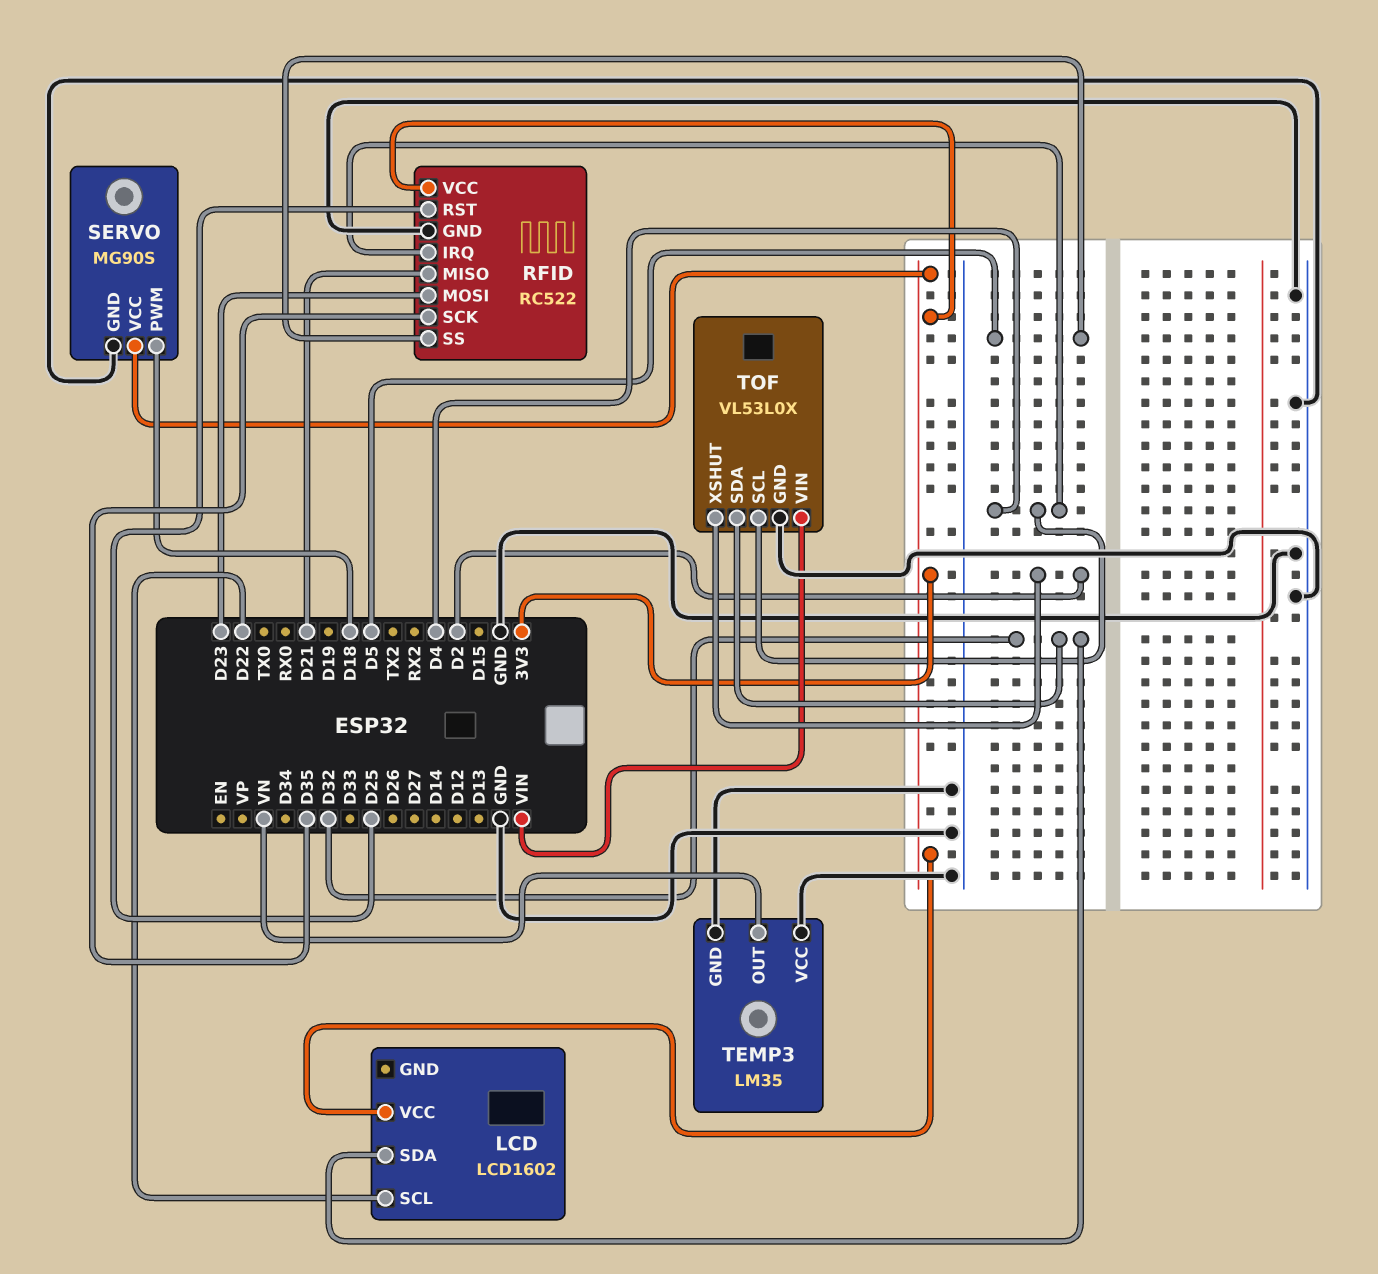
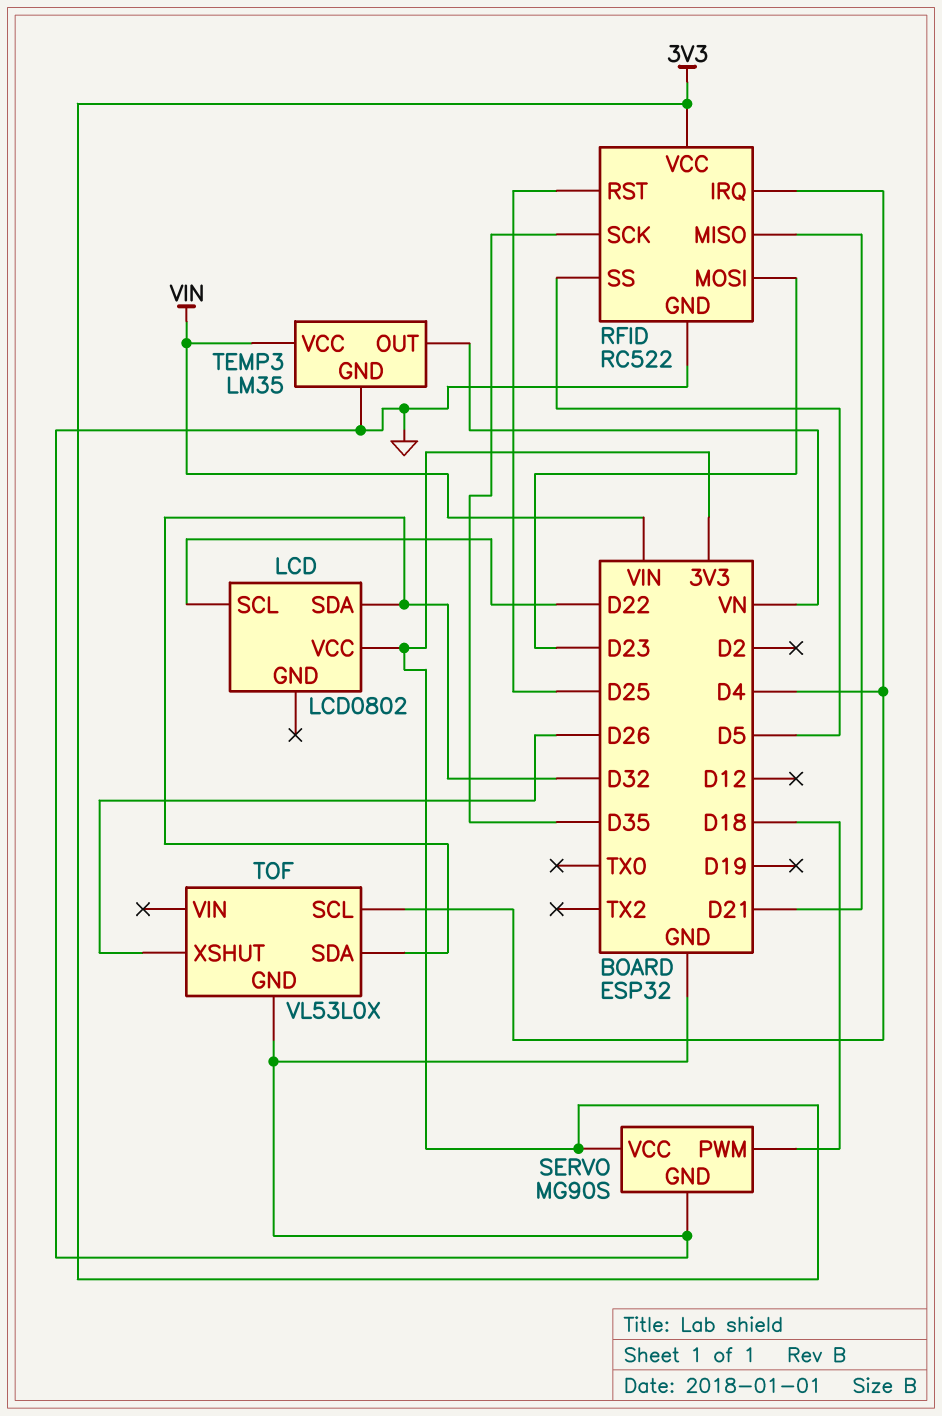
LCD: LCD1602 -> LCD0802
TEMP3 pin VCC: GND -> VIN
TOF pin VIN: VIN -> none
TOF pin XSHUT: D2 -> D26

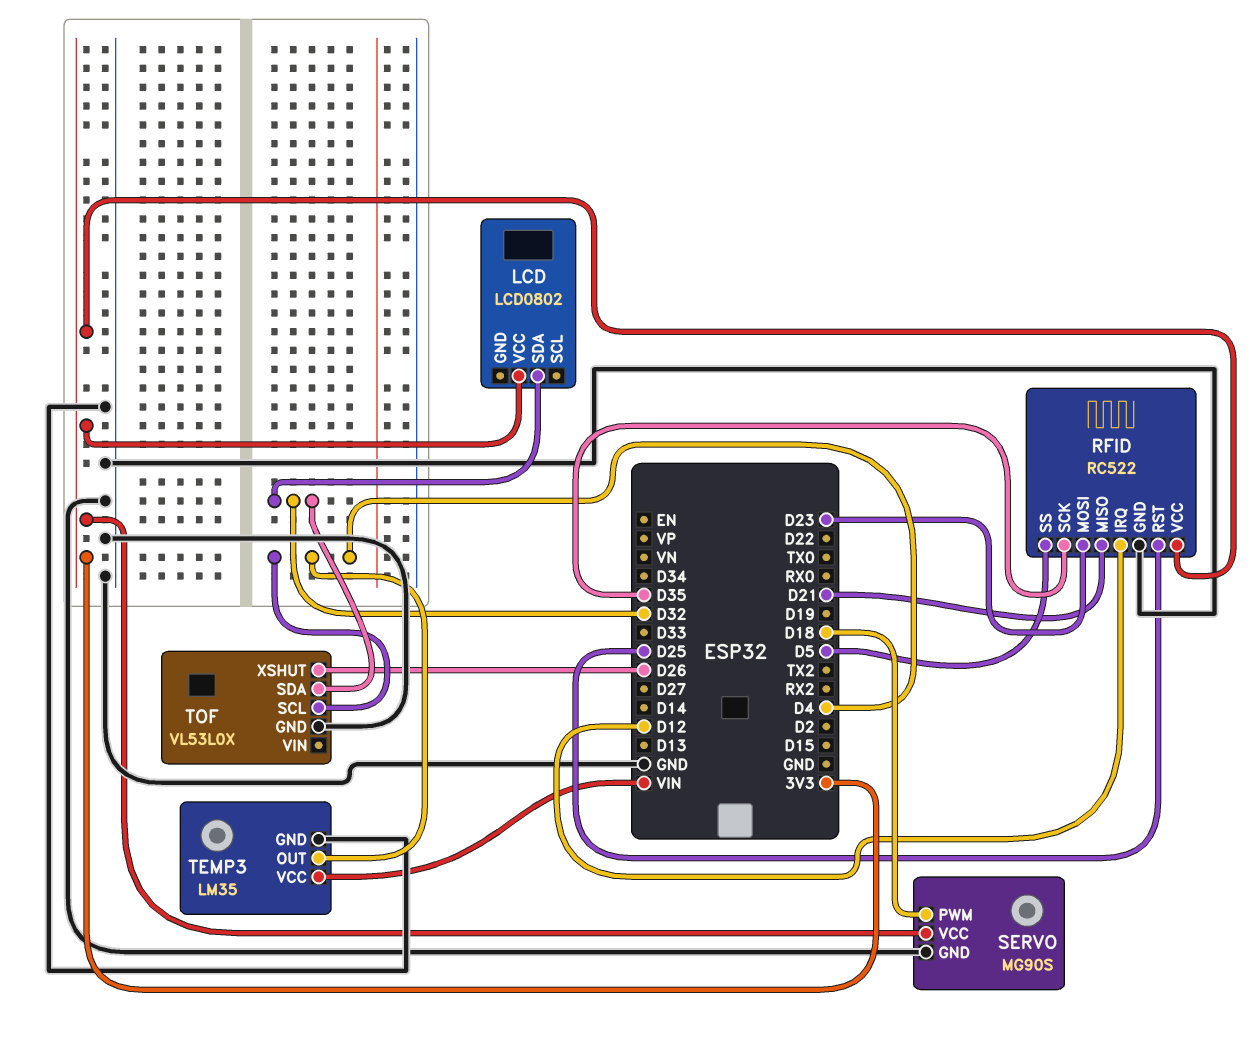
LCD pin SCL: D22 -> none
RFID pin IRQ: D4 -> D12
TEMP3 pin OUT: VN -> D4

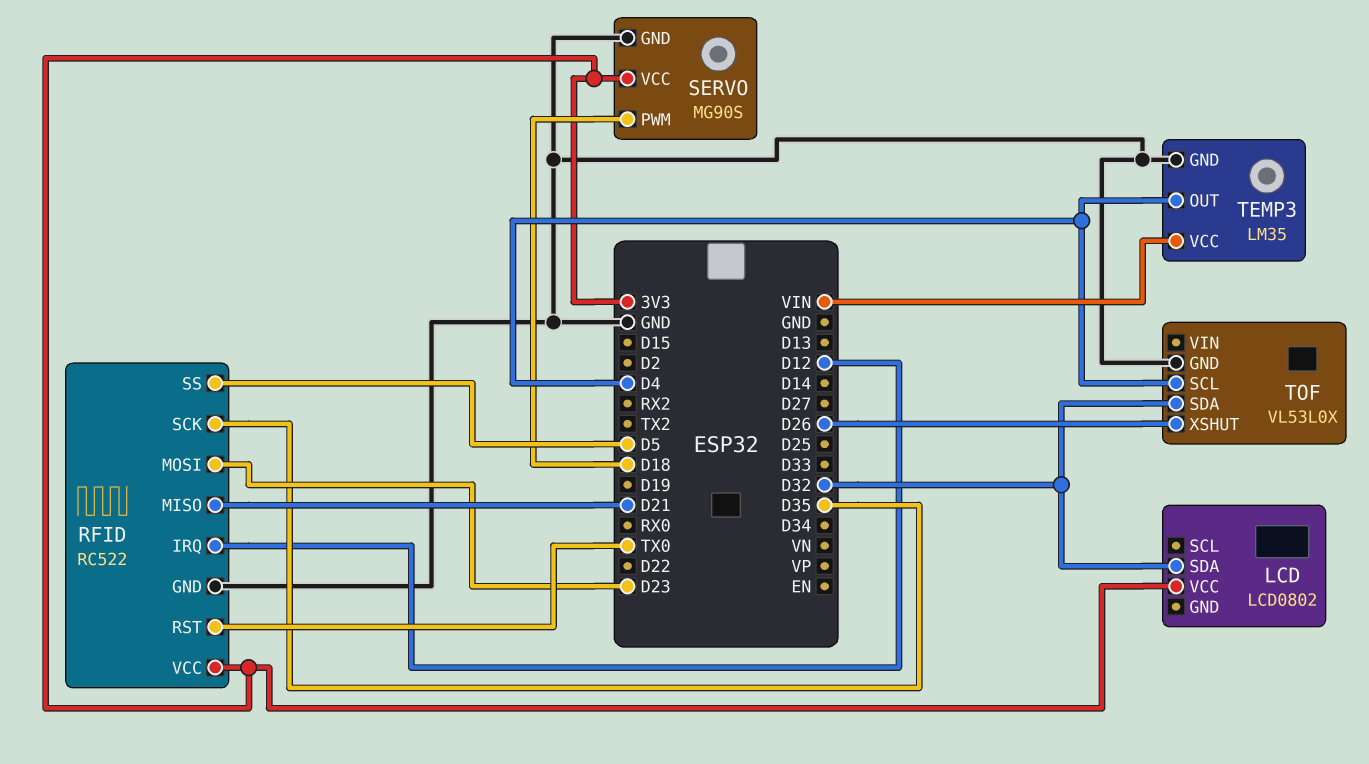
RFID pin RST: D25 -> TX0

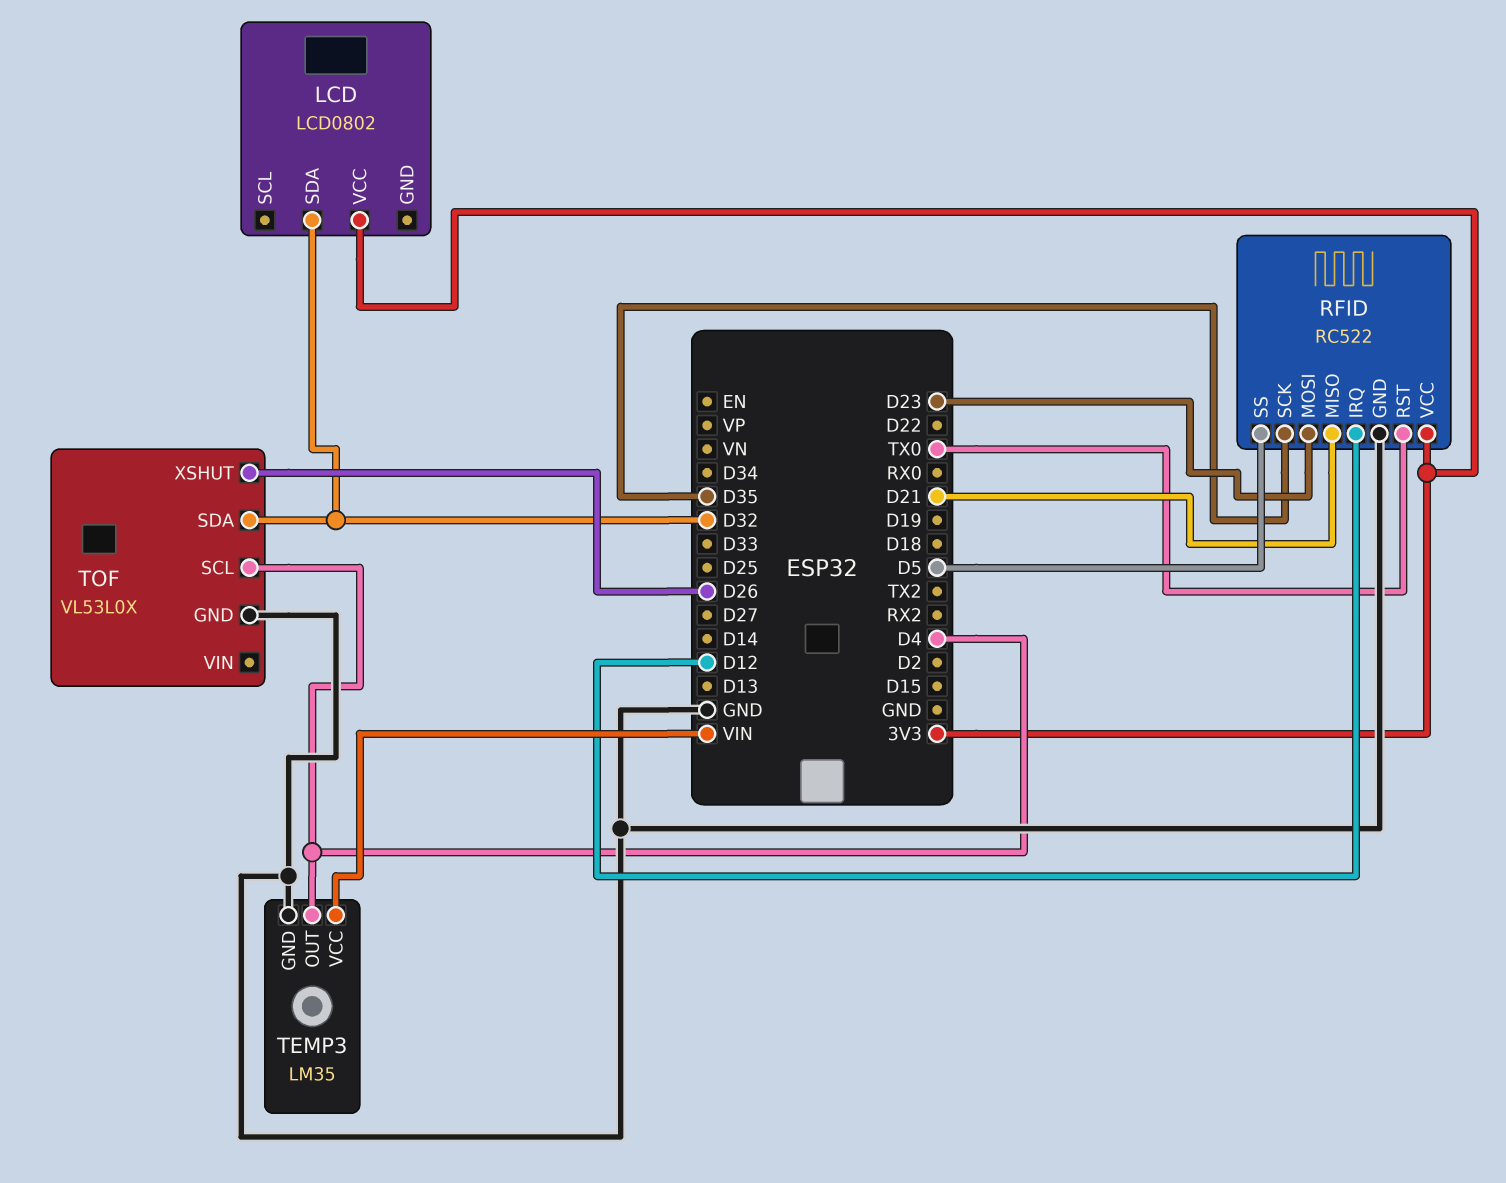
SERVO: MG90S -> none
SERVO pin GND: GND -> none
SERVO pin PWM: D18 -> none
SERVO pin VCC: 3V3 -> none

